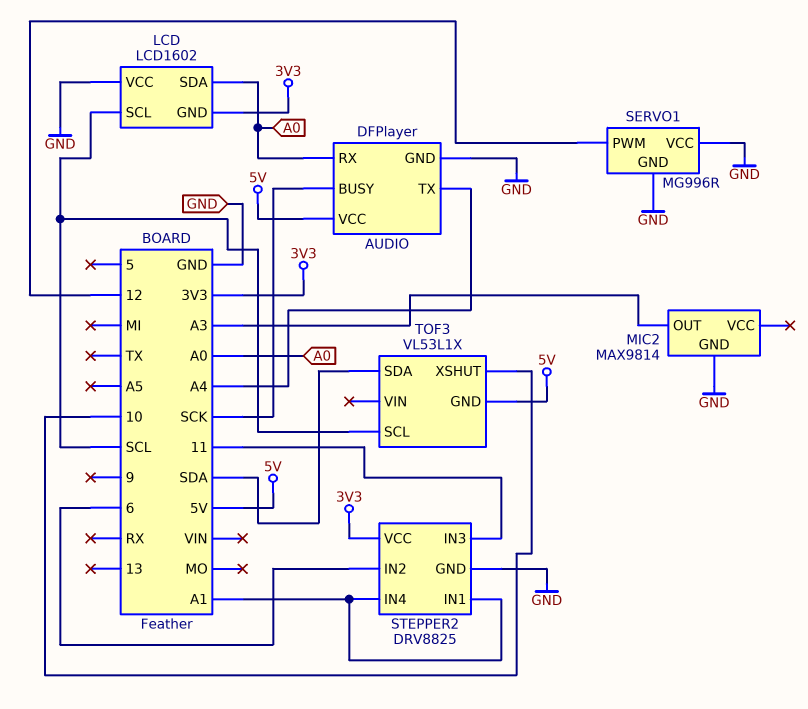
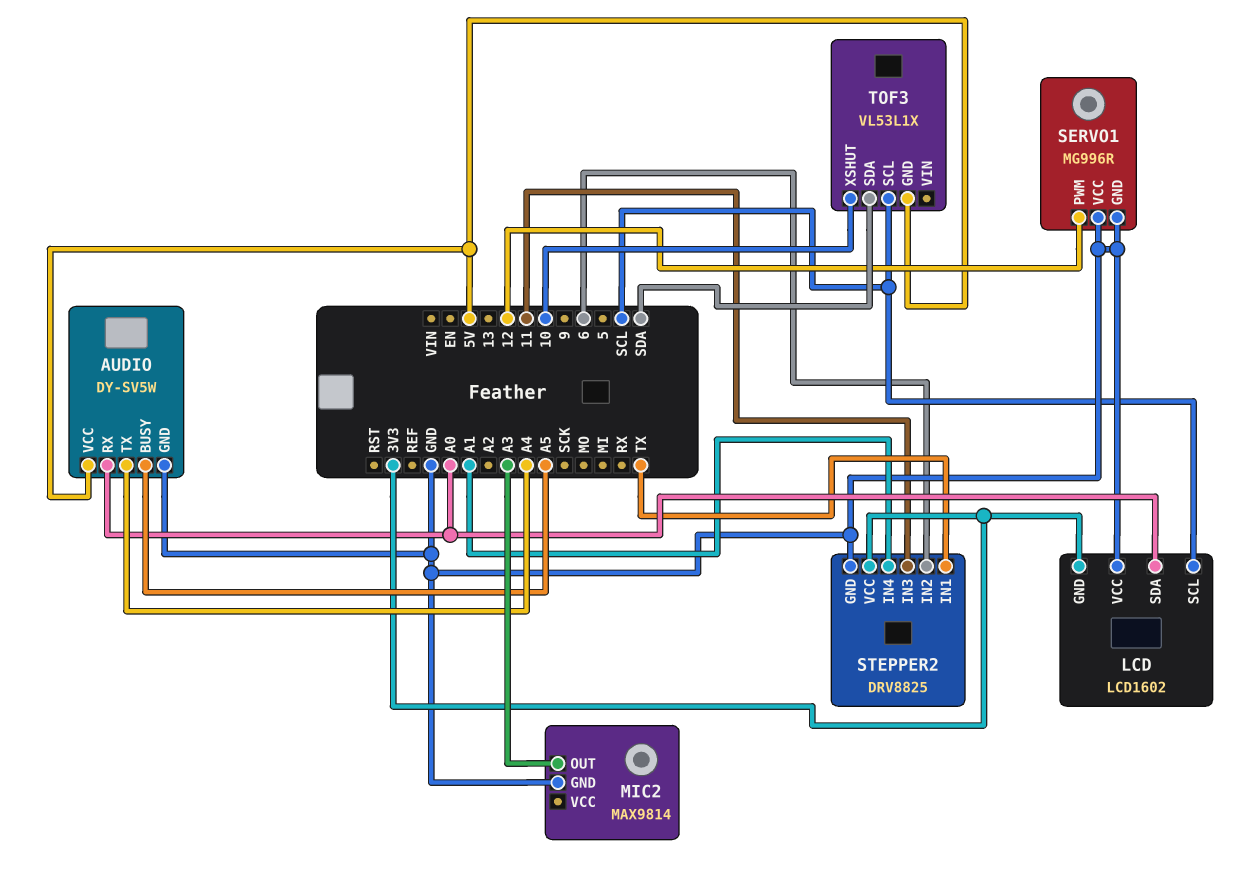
AUDIO: DFPlayer -> DY-SV5W
AUDIO pin BUSY: SCK -> A5
STEPPER2 pin IN1: A1 -> TX

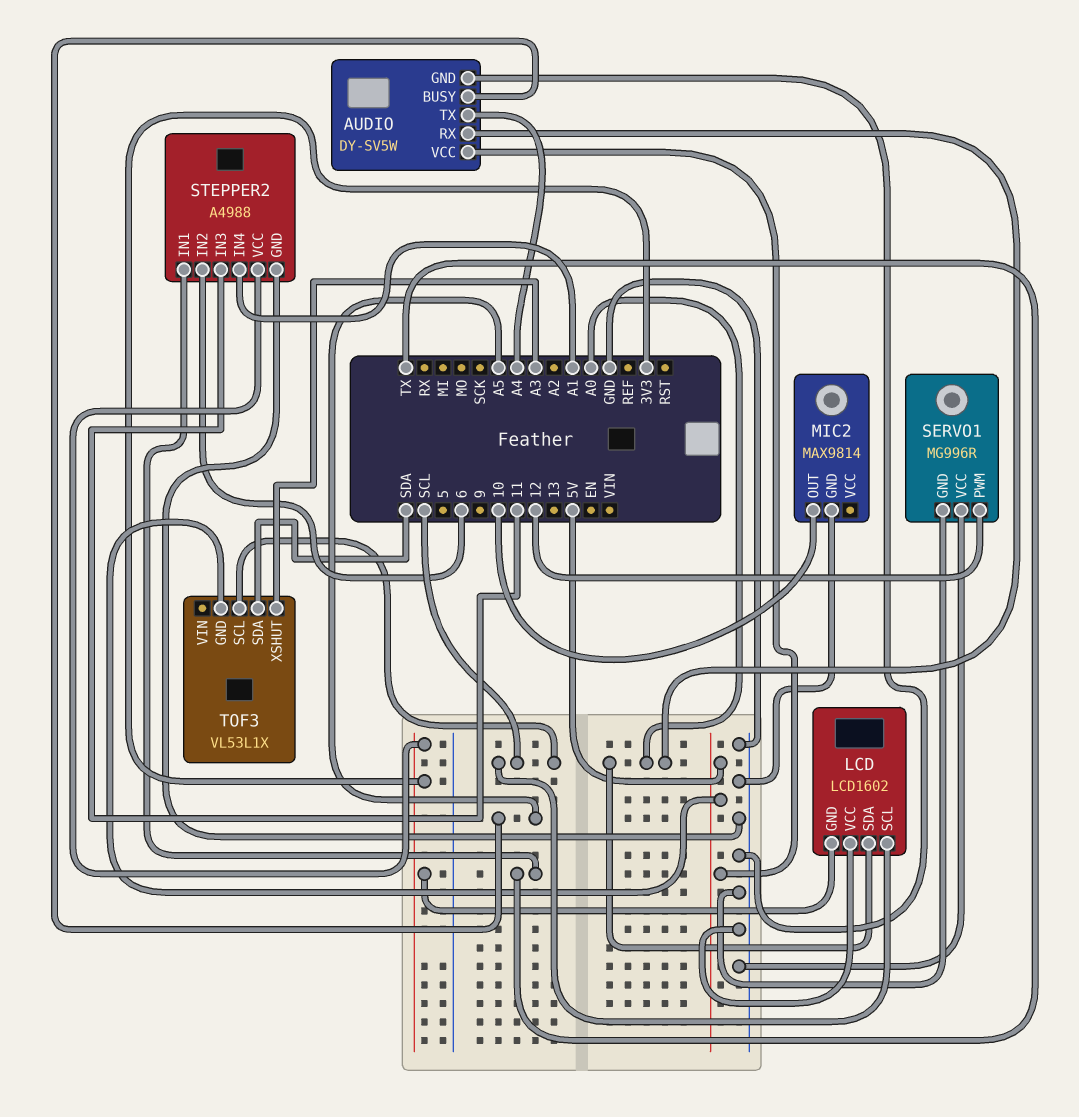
MIC2 pin OUT: A3 -> 10
STEPPER2: DRV8825 -> A4988
TOF3 pin XSHUT: 10 -> A3

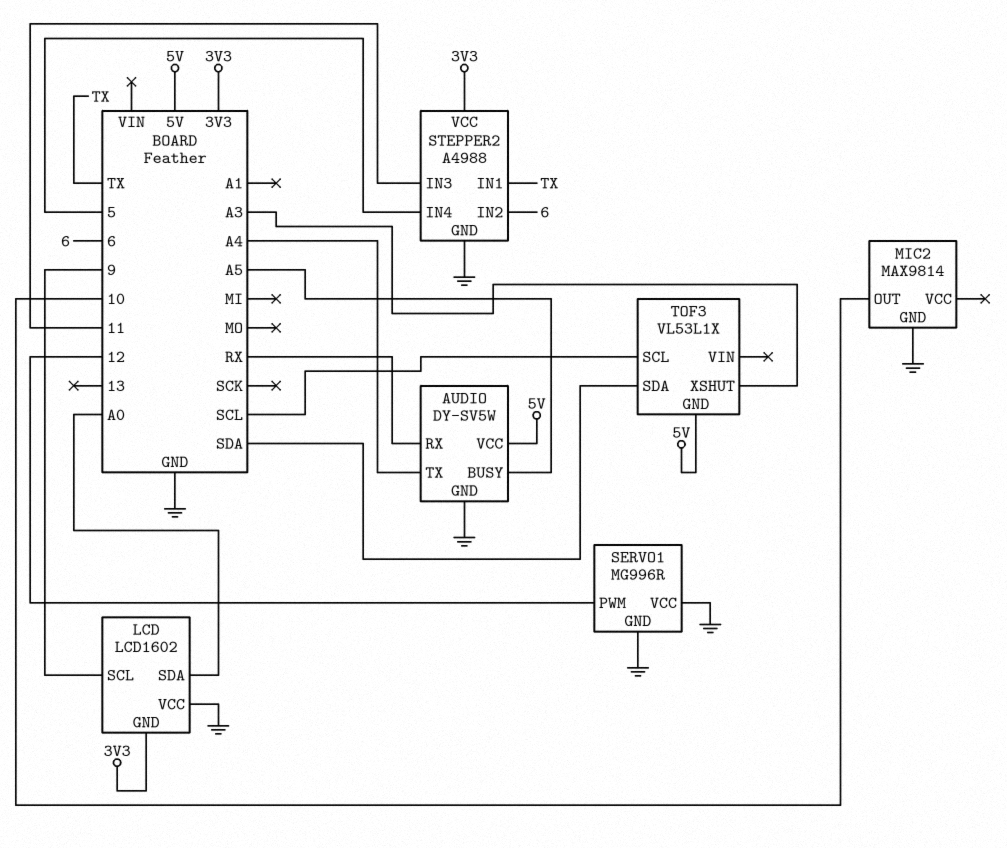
AUDIO pin RX: A0 -> RX
LCD pin SCL: SCL -> 9
STEPPER2 pin IN4: A1 -> 5

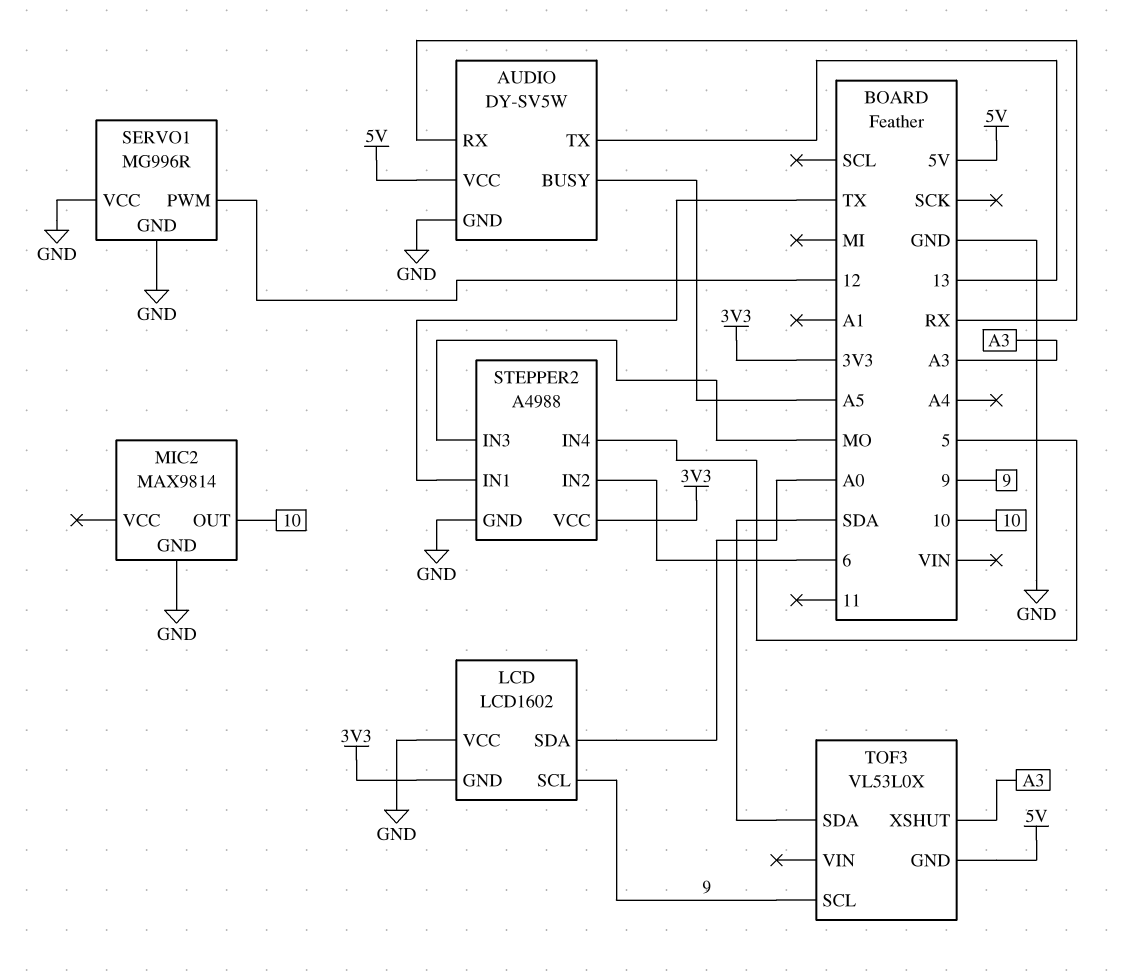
AUDIO pin TX: A4 -> 13
STEPPER2 pin IN3: 11 -> MO
TOF3: VL53L1X -> VL53L0X
TOF3 pin SCL: SCL -> 9

